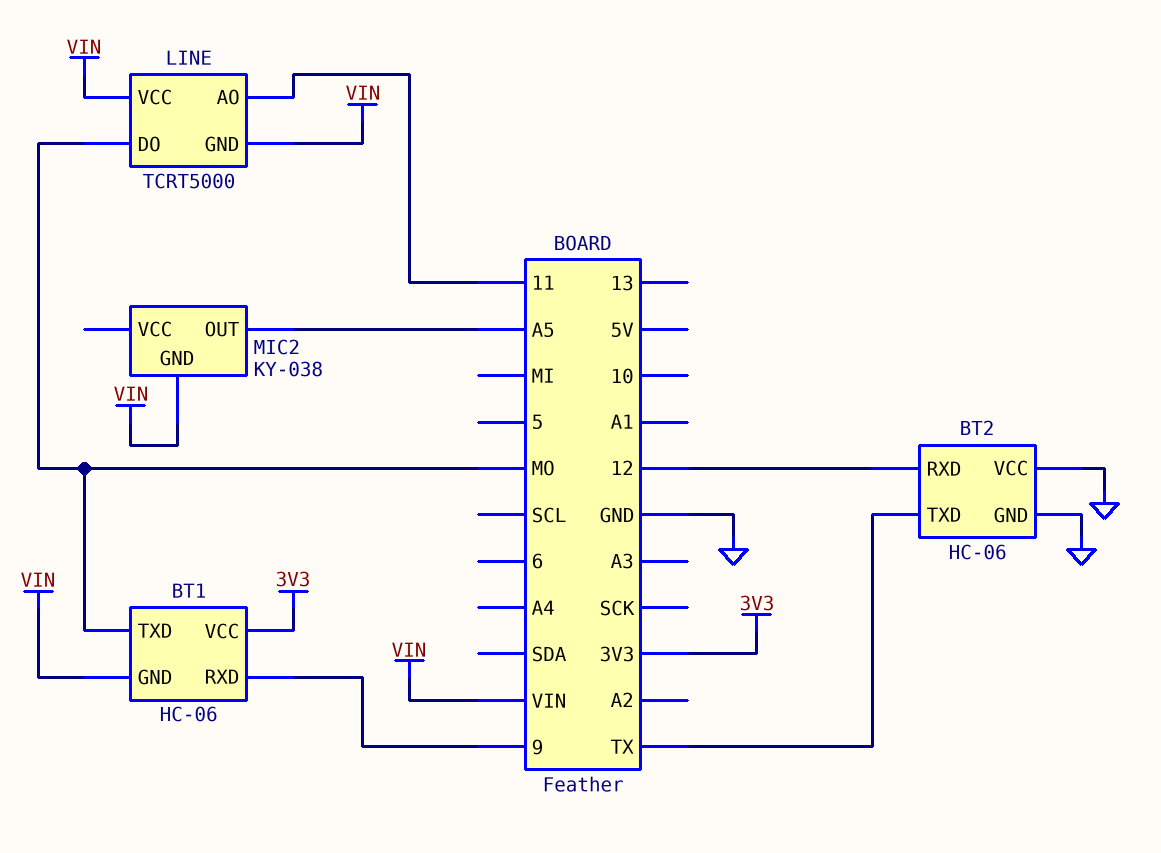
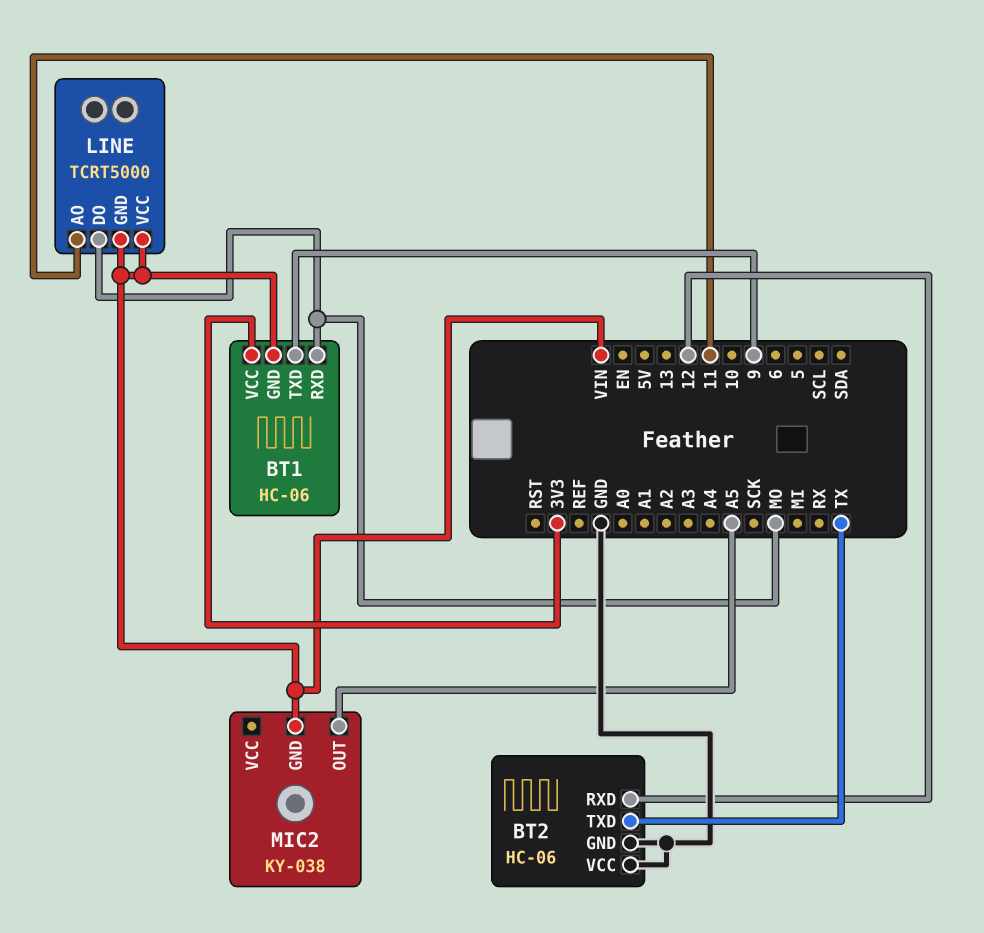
BT1 pin RXD: 9 -> MO
BT1 pin TXD: MO -> 9

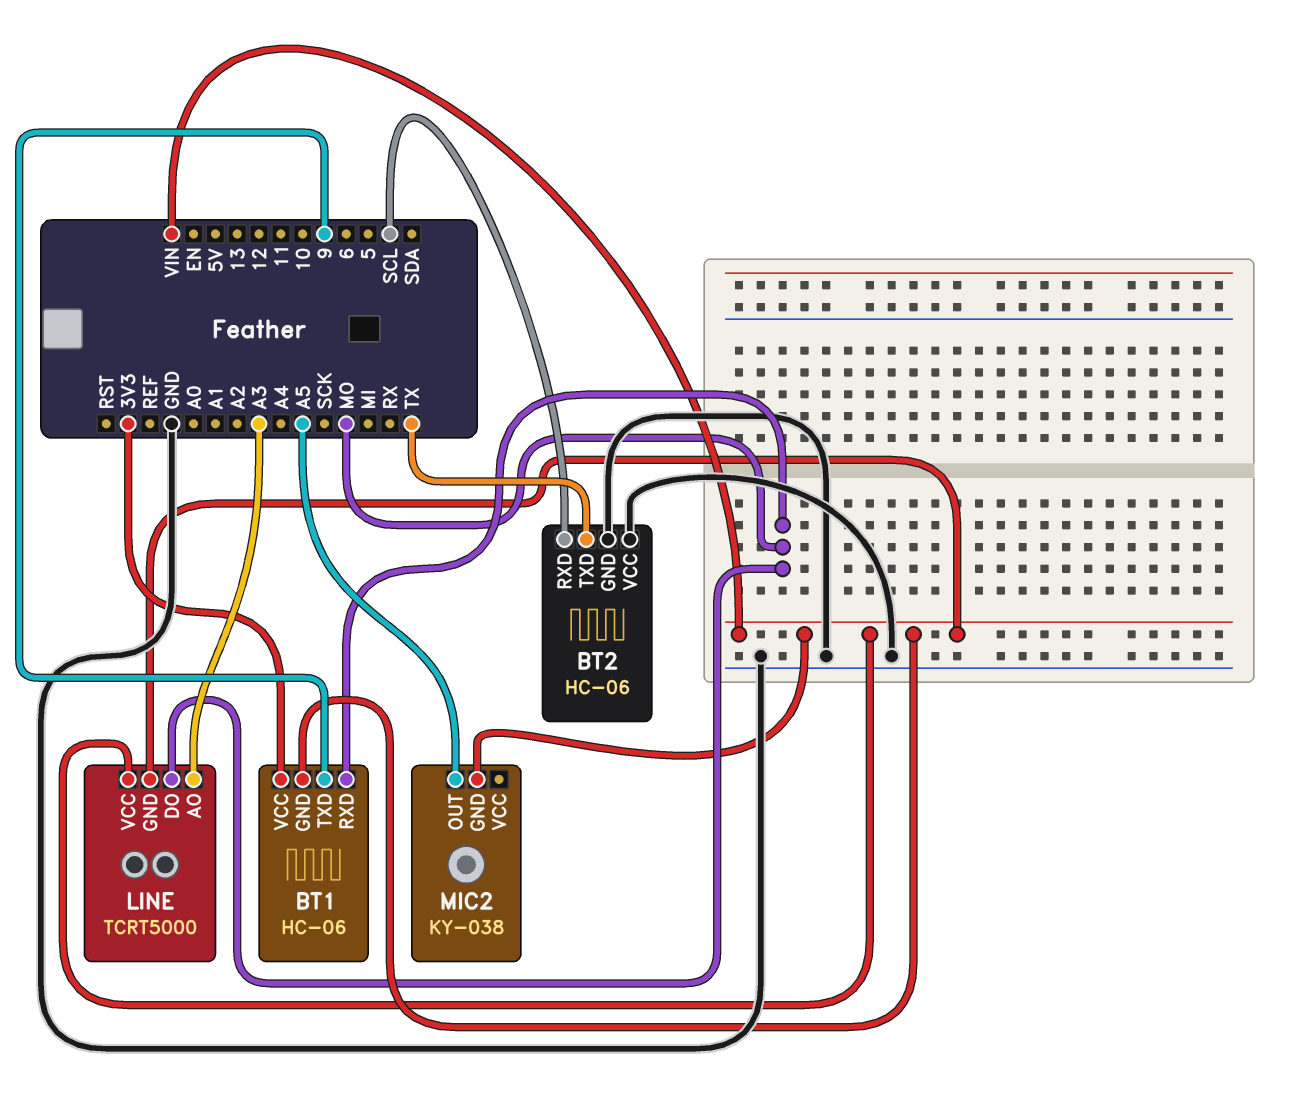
BT2 pin RXD: 12 -> SCL
LINE pin AO: 11 -> A3

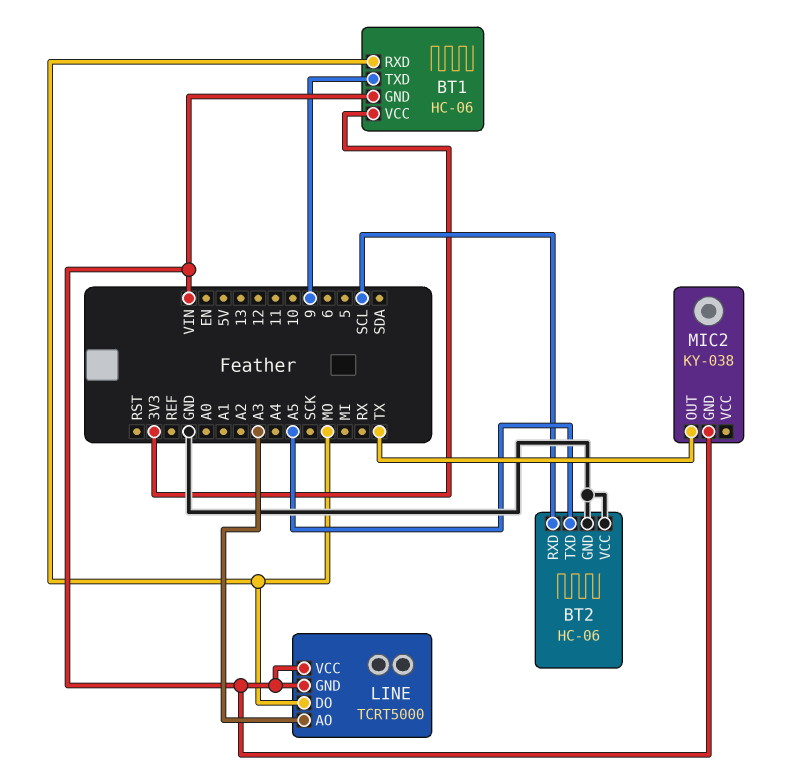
BT2 pin TXD: TX -> A5
MIC2 pin OUT: A5 -> TX

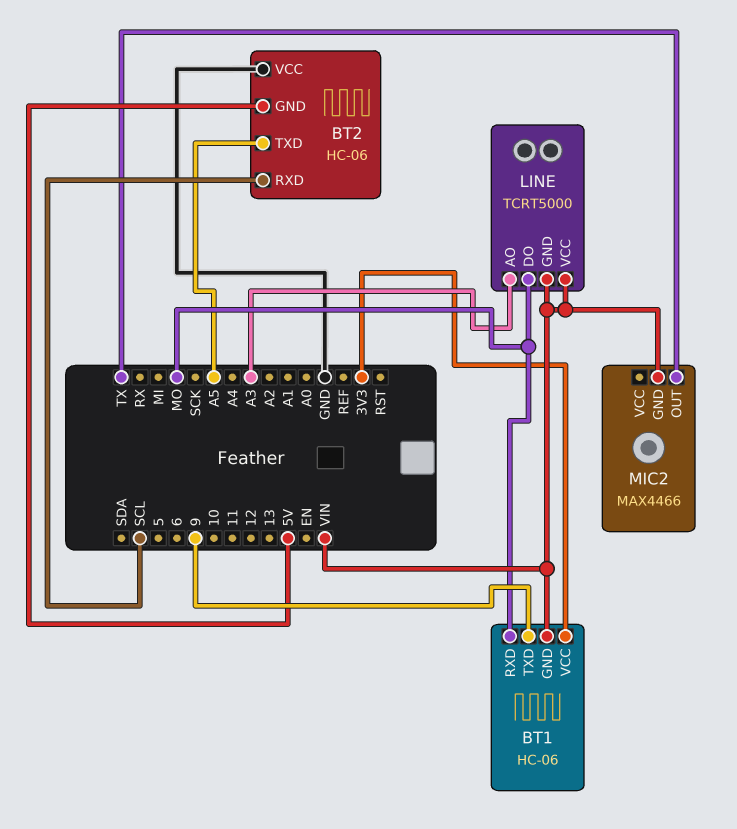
BT2 pin GND: GND -> 5V
MIC2: KY-038 -> MAX4466

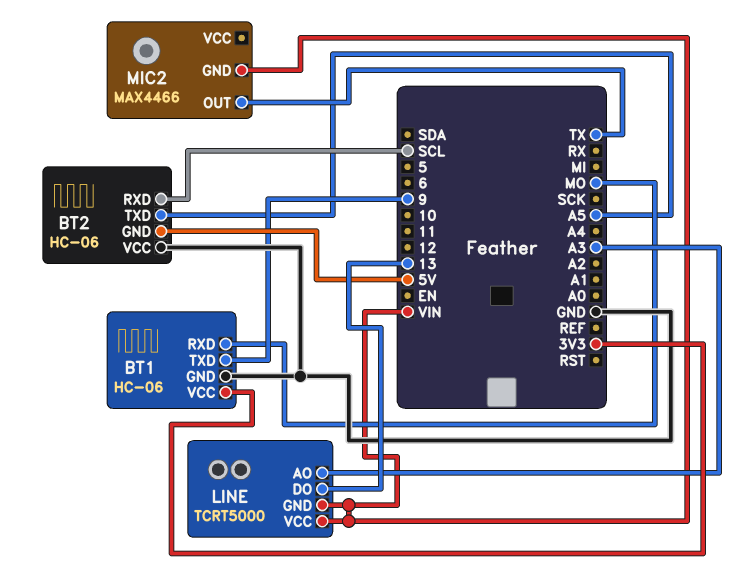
BT1 pin GND: VIN -> GND
LINE pin DO: MO -> 13

